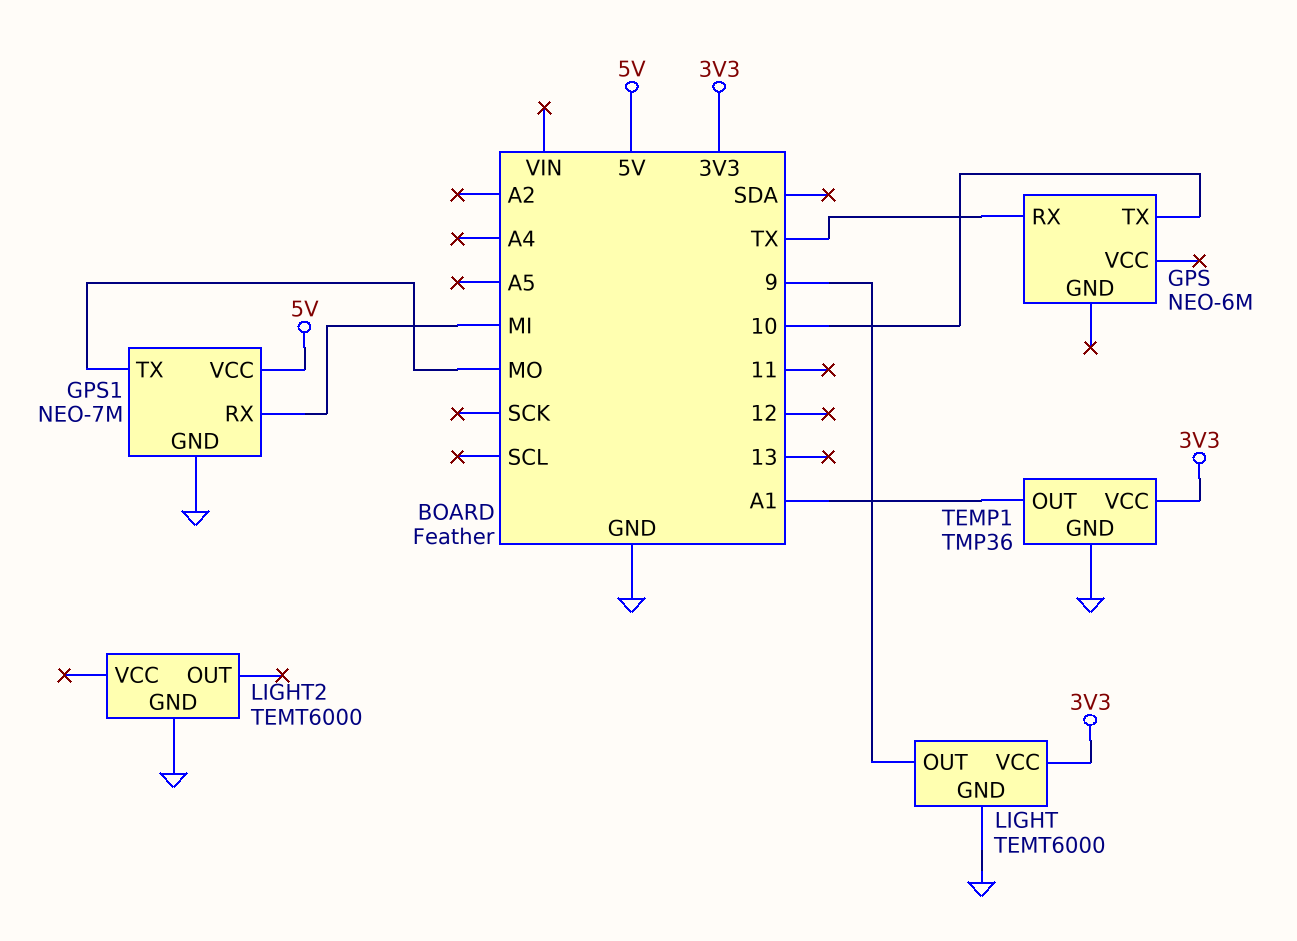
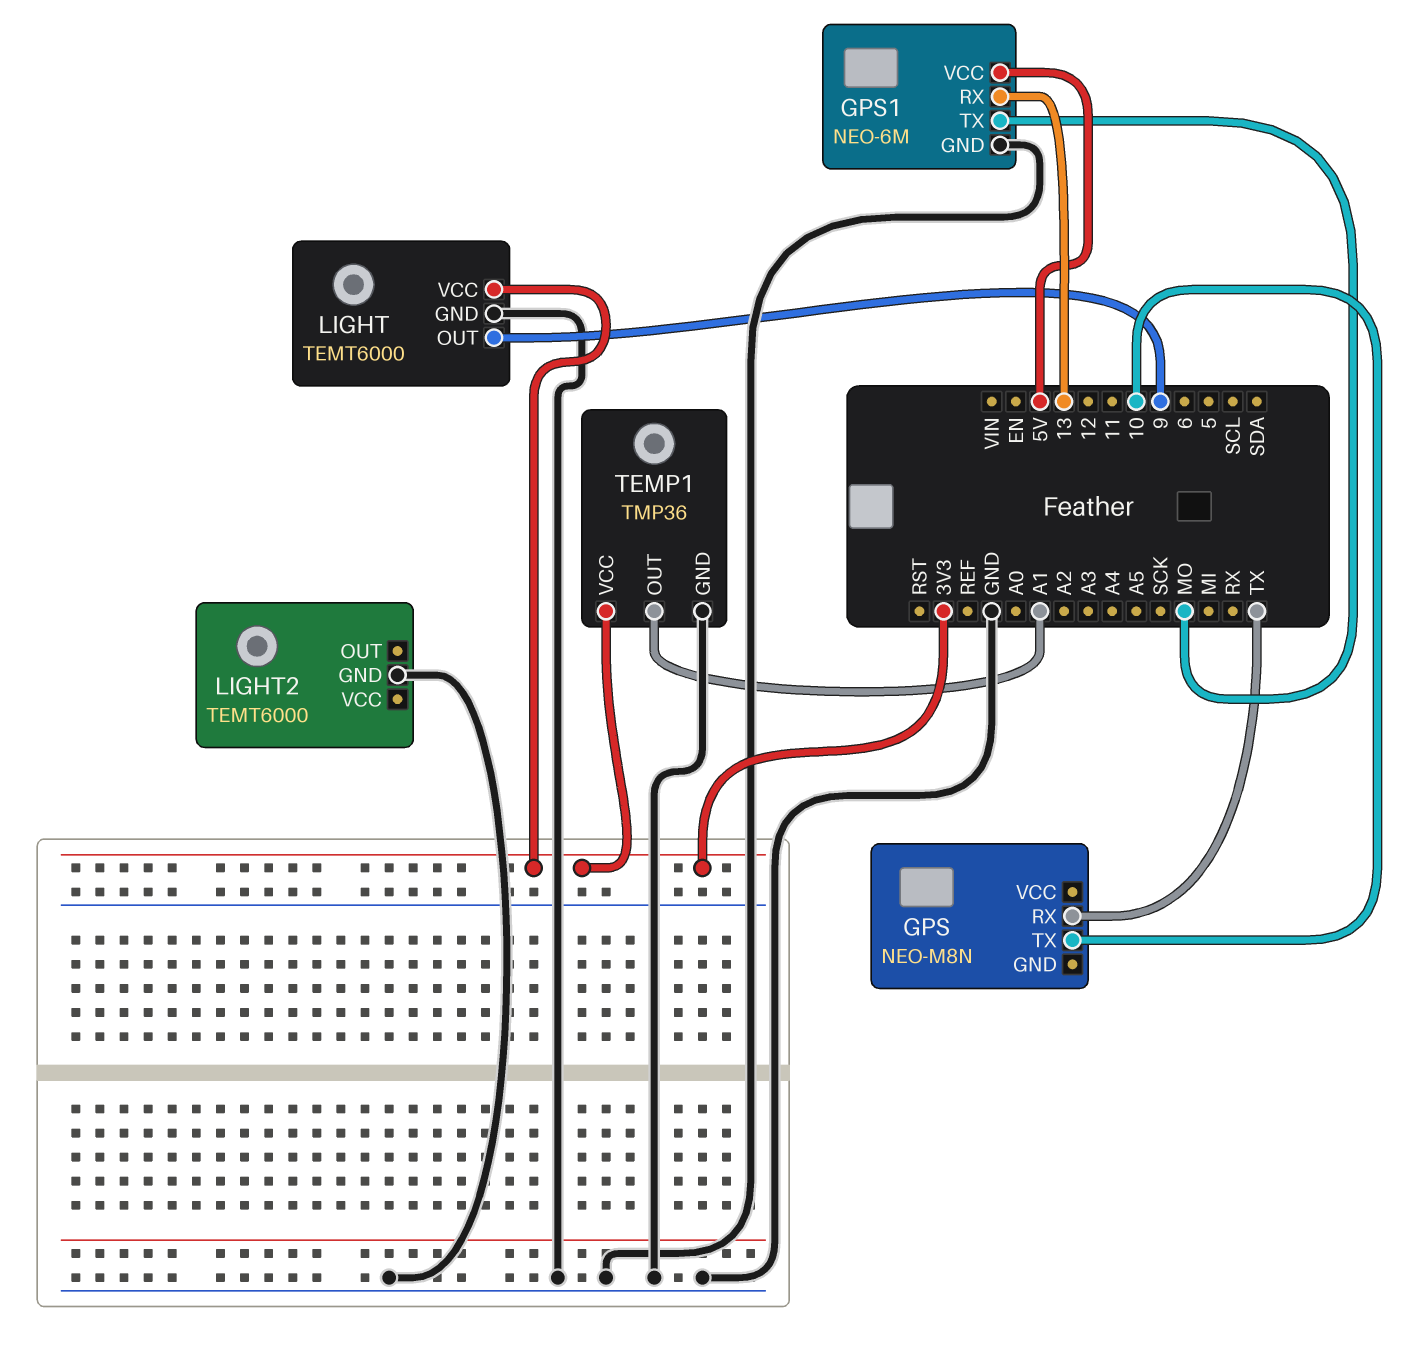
GPS: NEO-6M -> NEO-M8N
GPS1: NEO-7M -> NEO-6M
GPS1 pin RX: MI -> 13

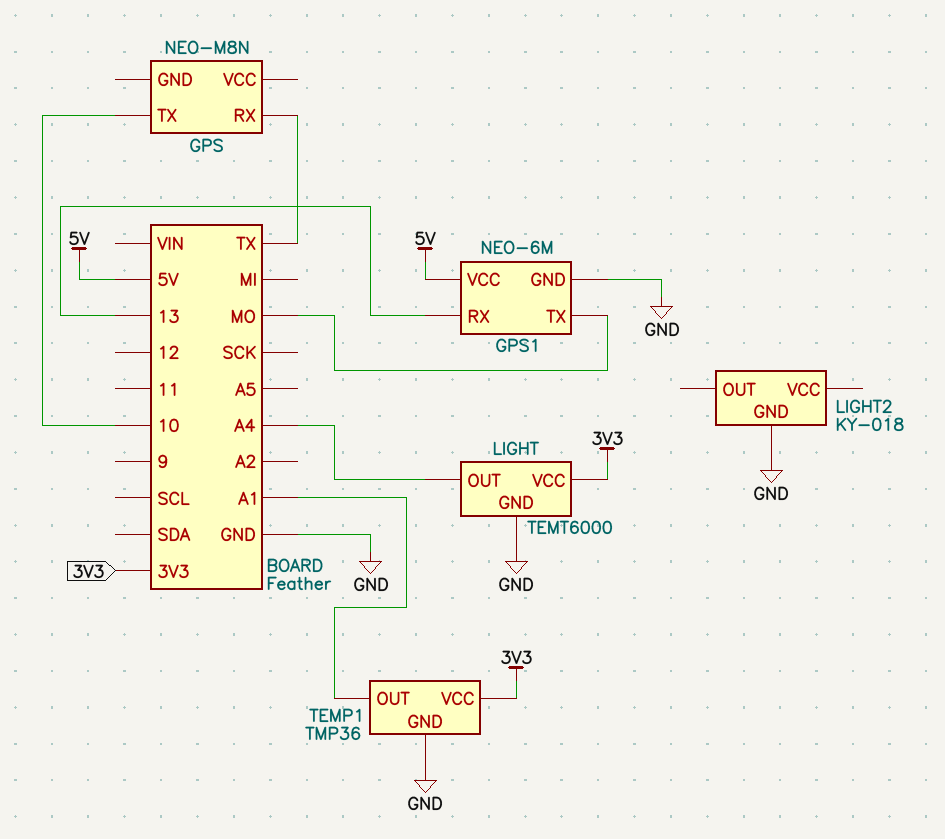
LIGHT pin OUT: 9 -> A4
LIGHT2: TEMT6000 -> KY-018

